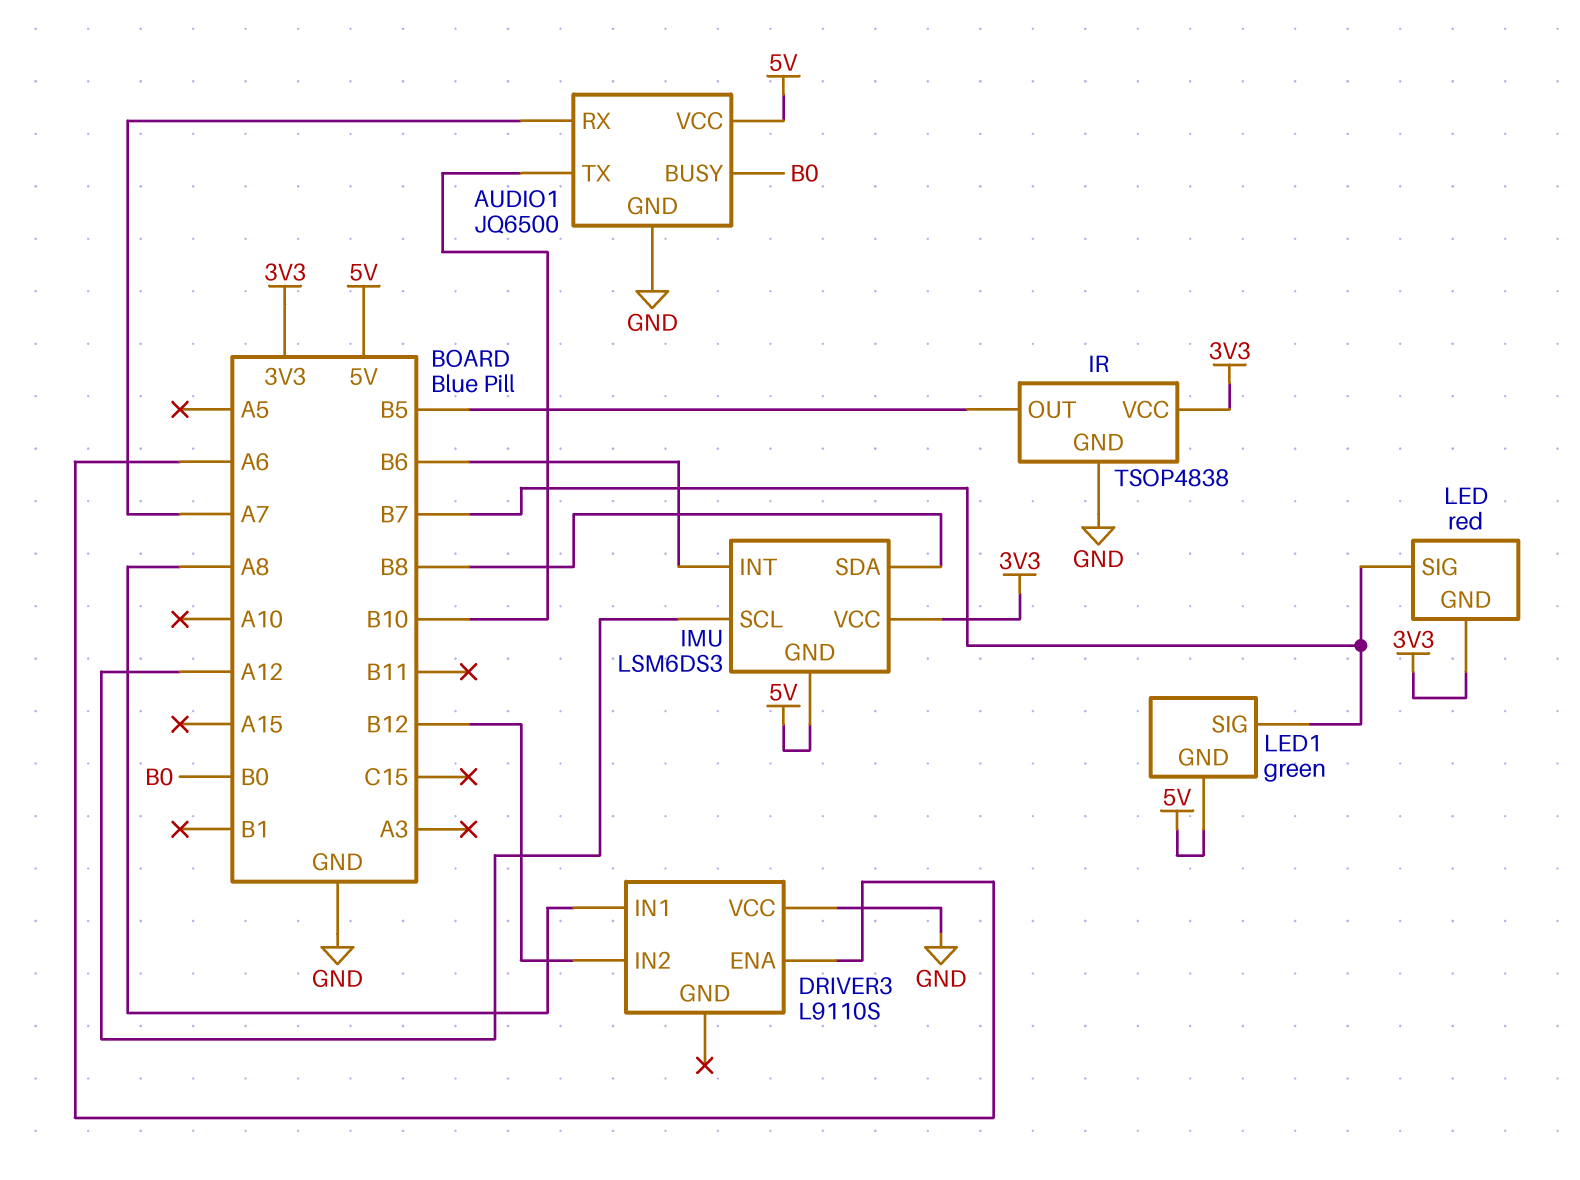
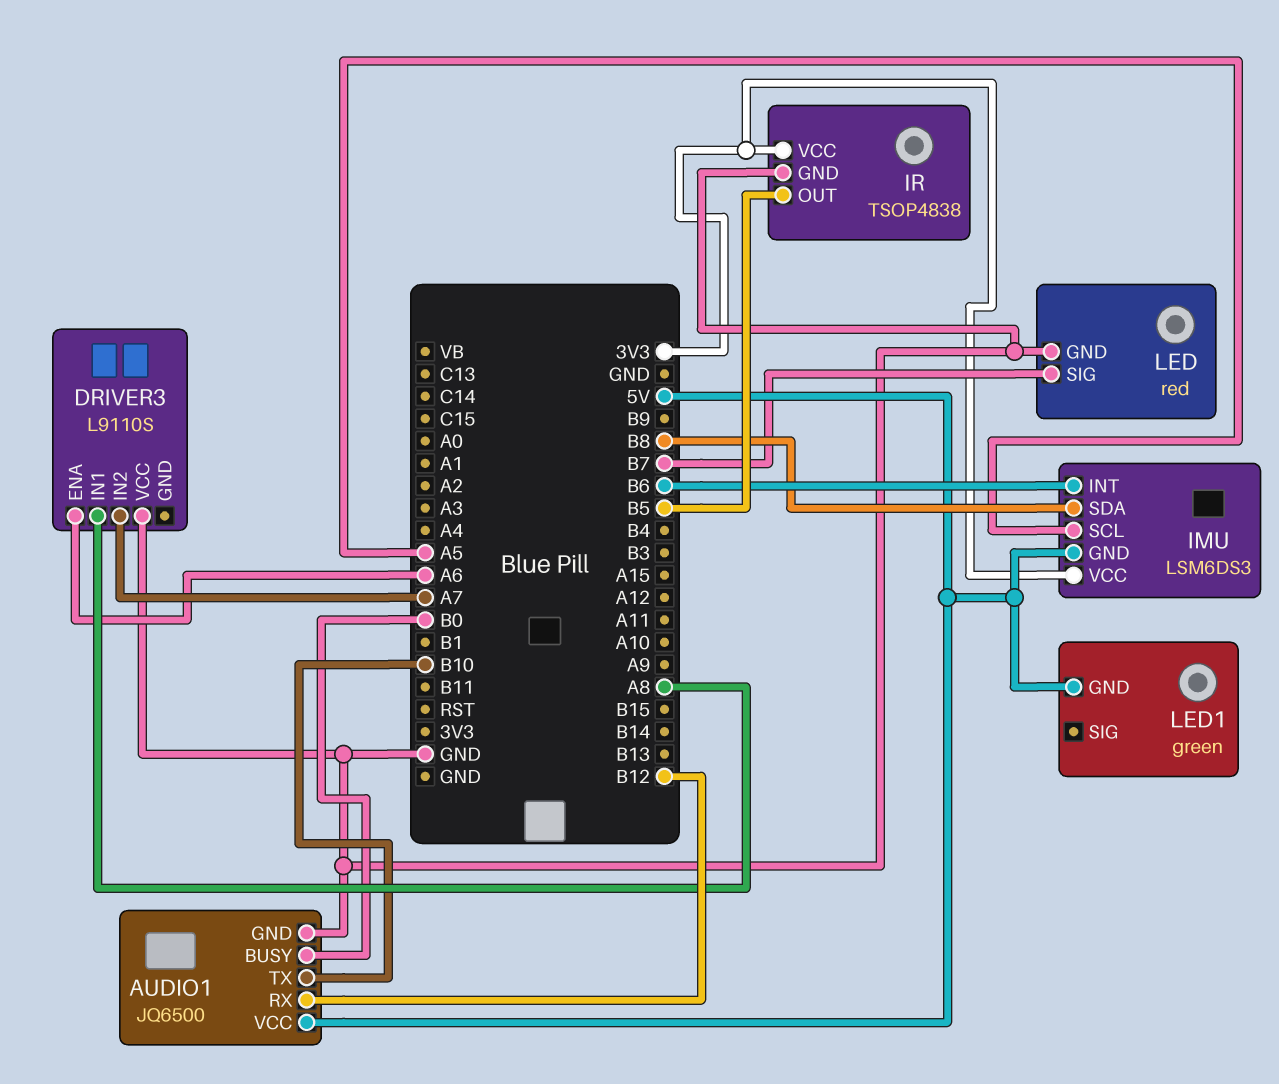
AUDIO1 pin RX: A7 -> B12
DRIVER3 pin IN2: B12 -> A7
IMU pin SCL: A12 -> A5
LED pin GND: 3V3 -> GND
LED1 pin SIG: B7 -> none

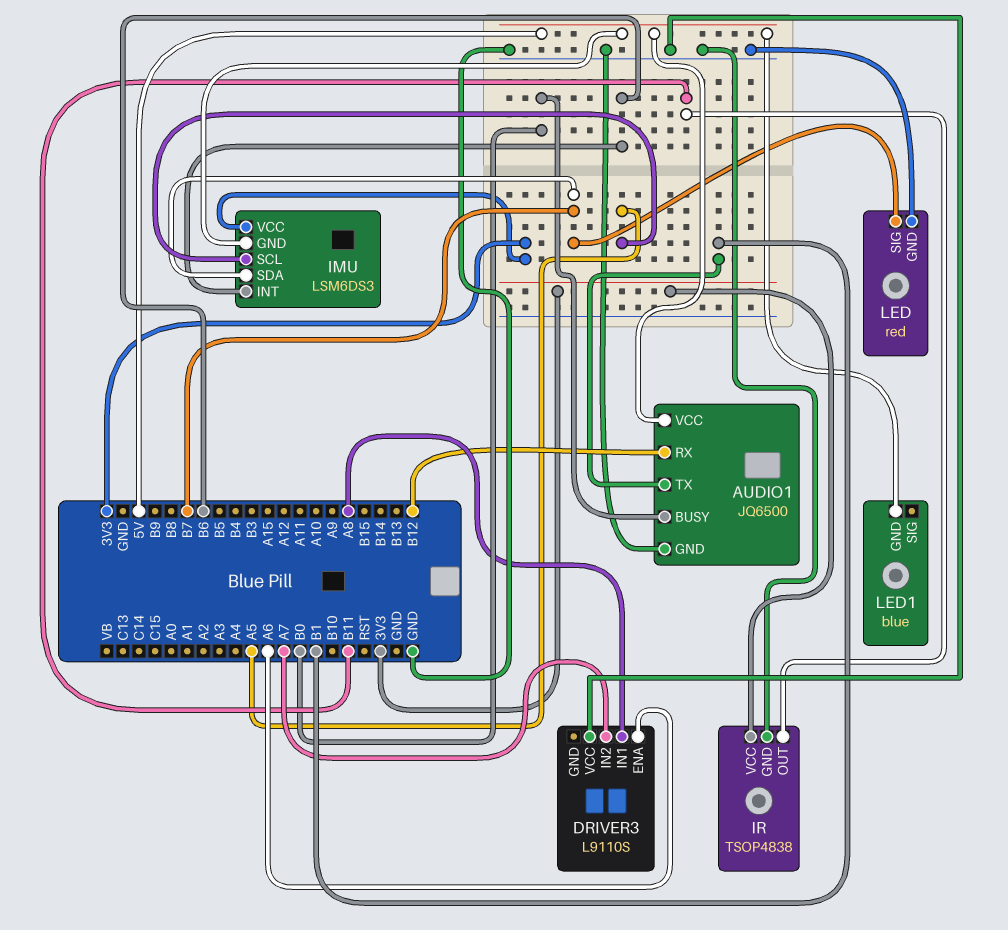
AUDIO1 pin TX: B10 -> B1
IMU pin SDA: B8 -> B7
IR pin OUT: B5 -> B11
LED1: green -> blue

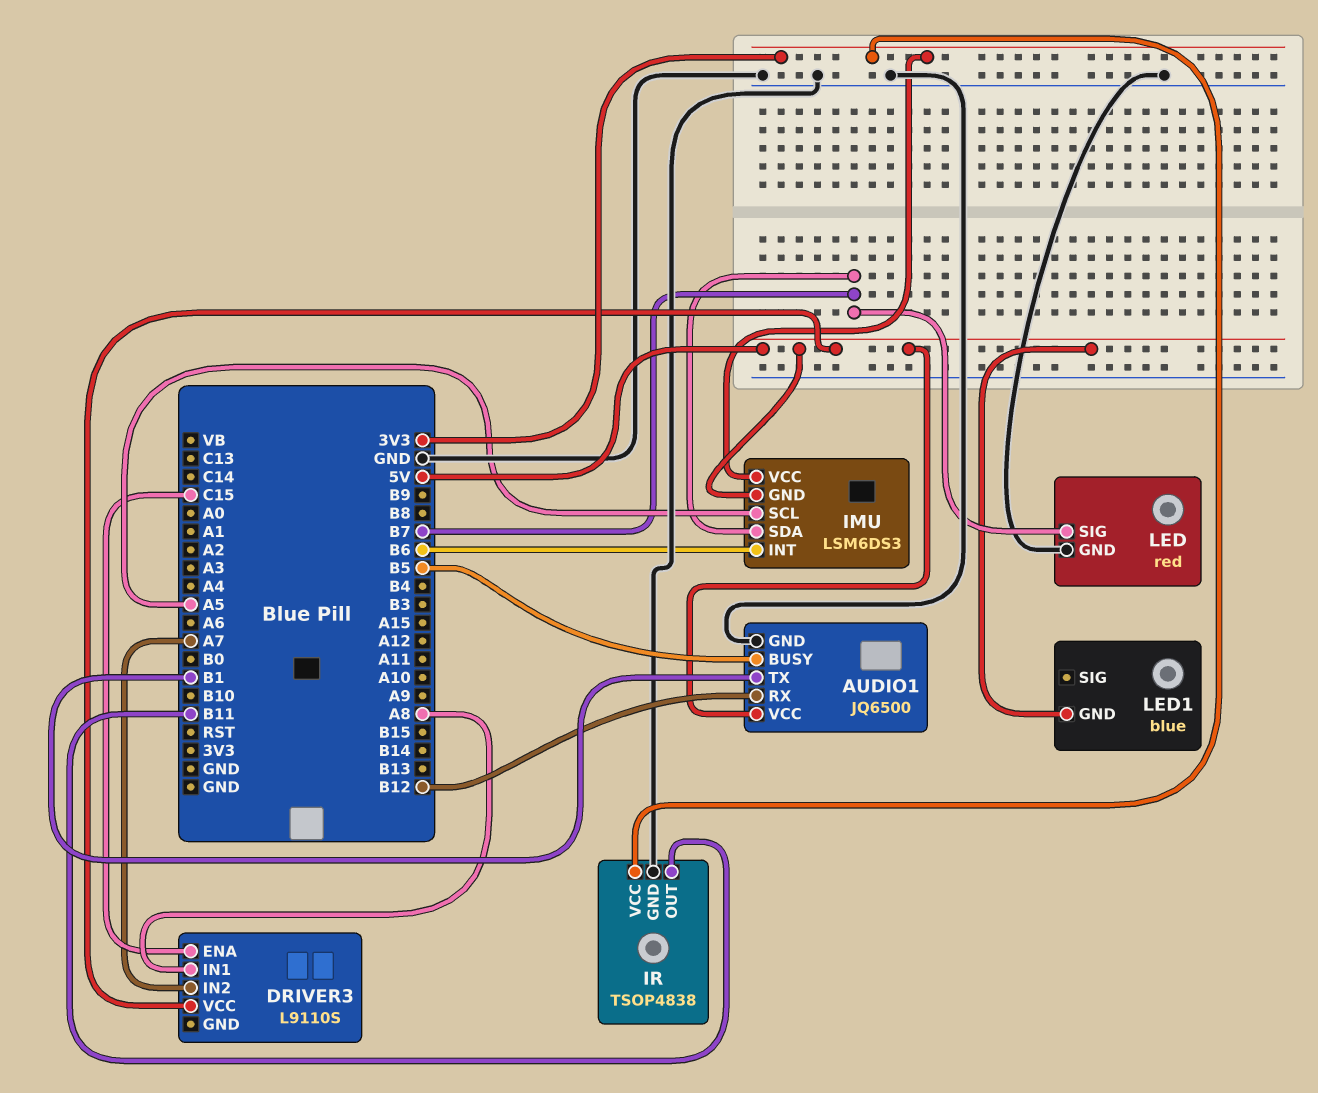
AUDIO1 pin BUSY: B0 -> B5
DRIVER3 pin ENA: A6 -> C15
DRIVER3 pin VCC: GND -> 5V

